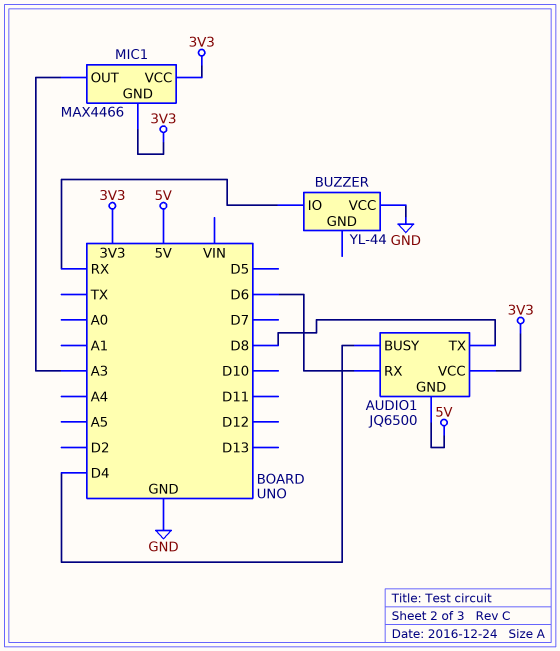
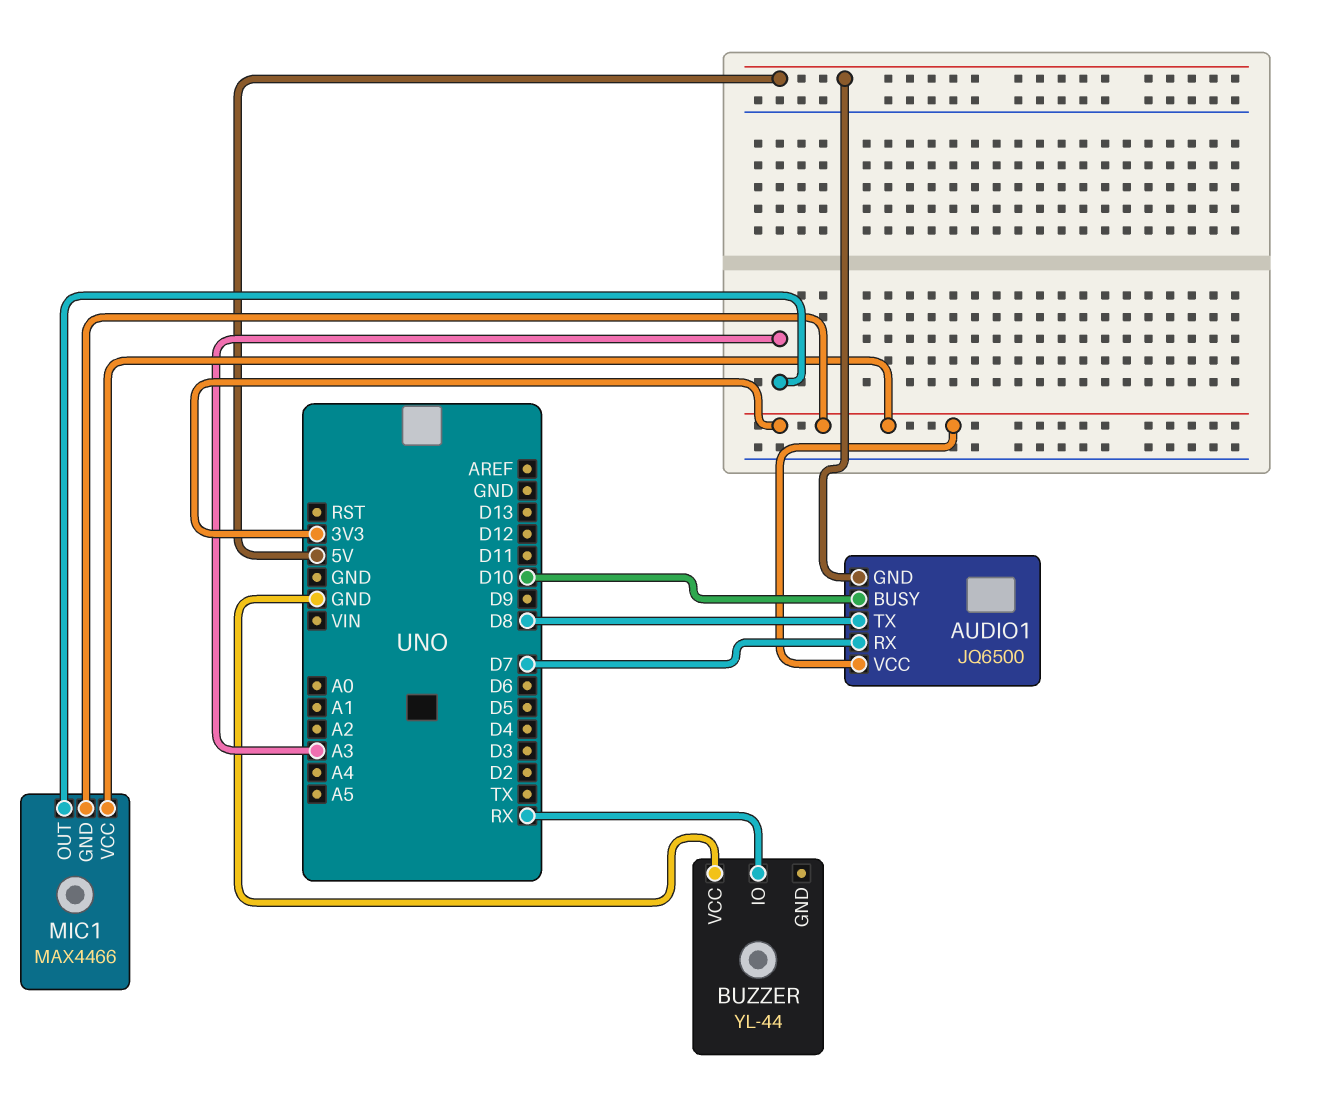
AUDIO1 pin BUSY: D4 -> D10
AUDIO1 pin RX: D6 -> D7

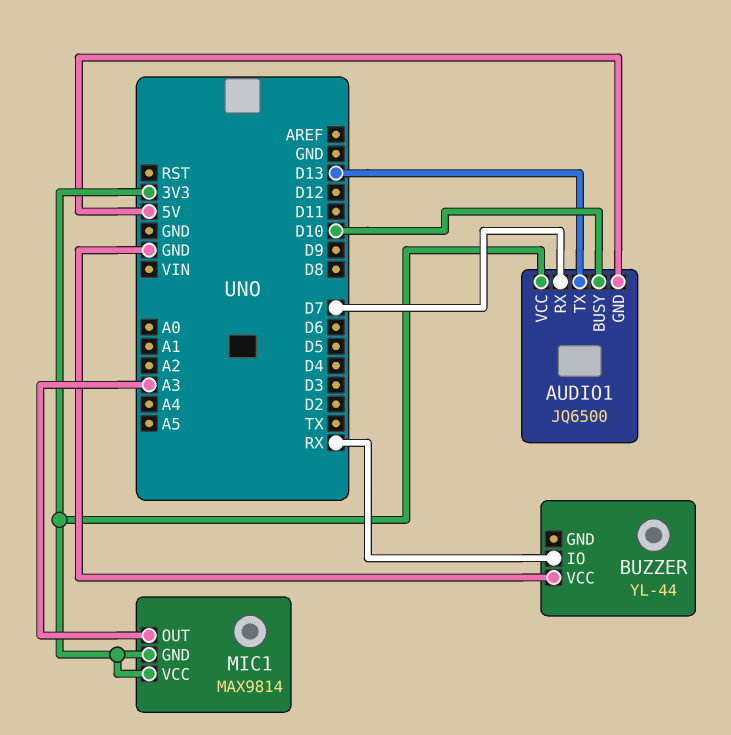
AUDIO1 pin TX: D8 -> D13
MIC1: MAX4466 -> MAX9814

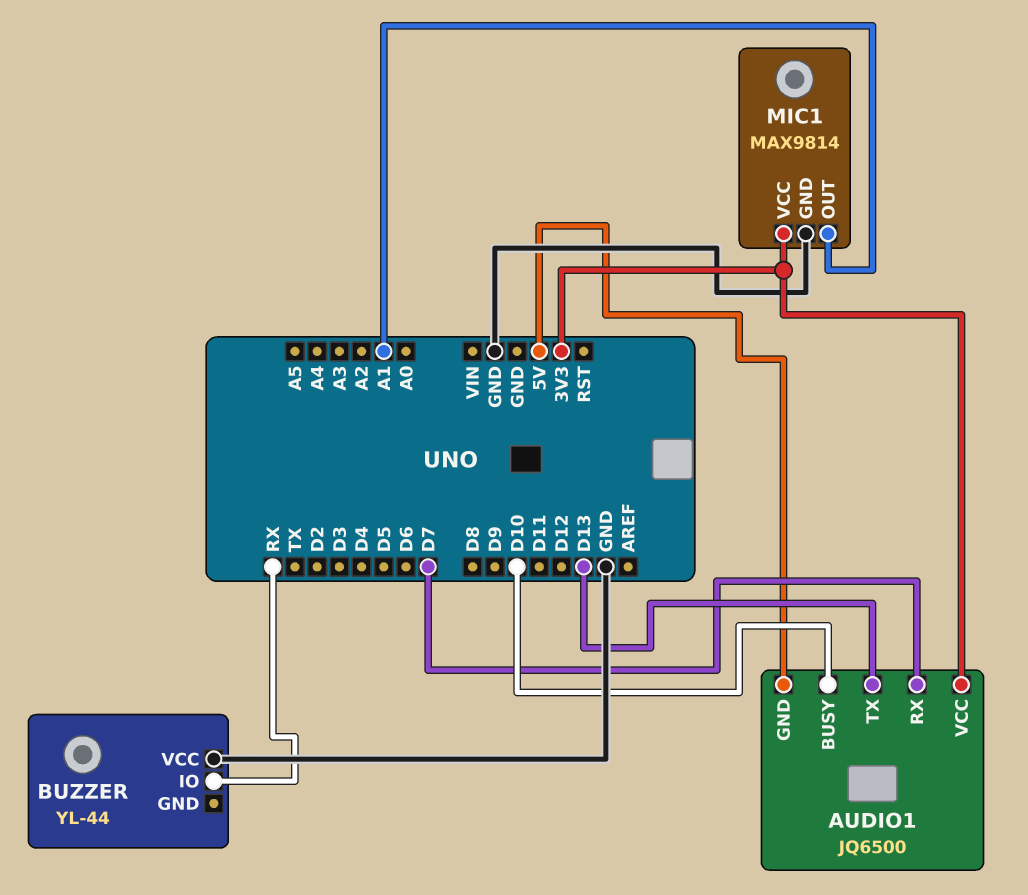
MIC1 pin GND: 3V3 -> GND
MIC1 pin OUT: A3 -> A1

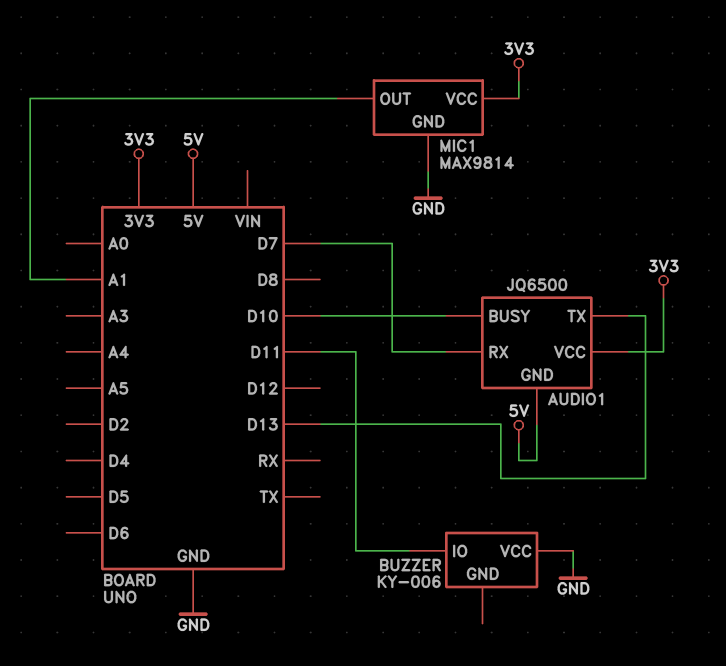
BUZZER: YL-44 -> KY-006
BUZZER pin IO: RX -> D11

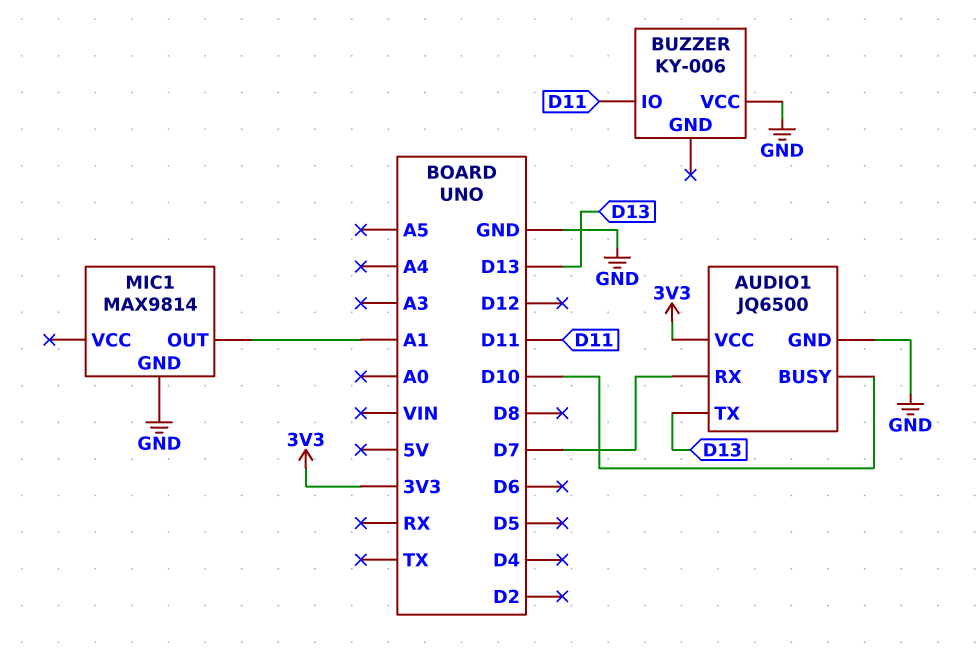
AUDIO1 pin GND: 5V -> GND
MIC1 pin VCC: 3V3 -> none

